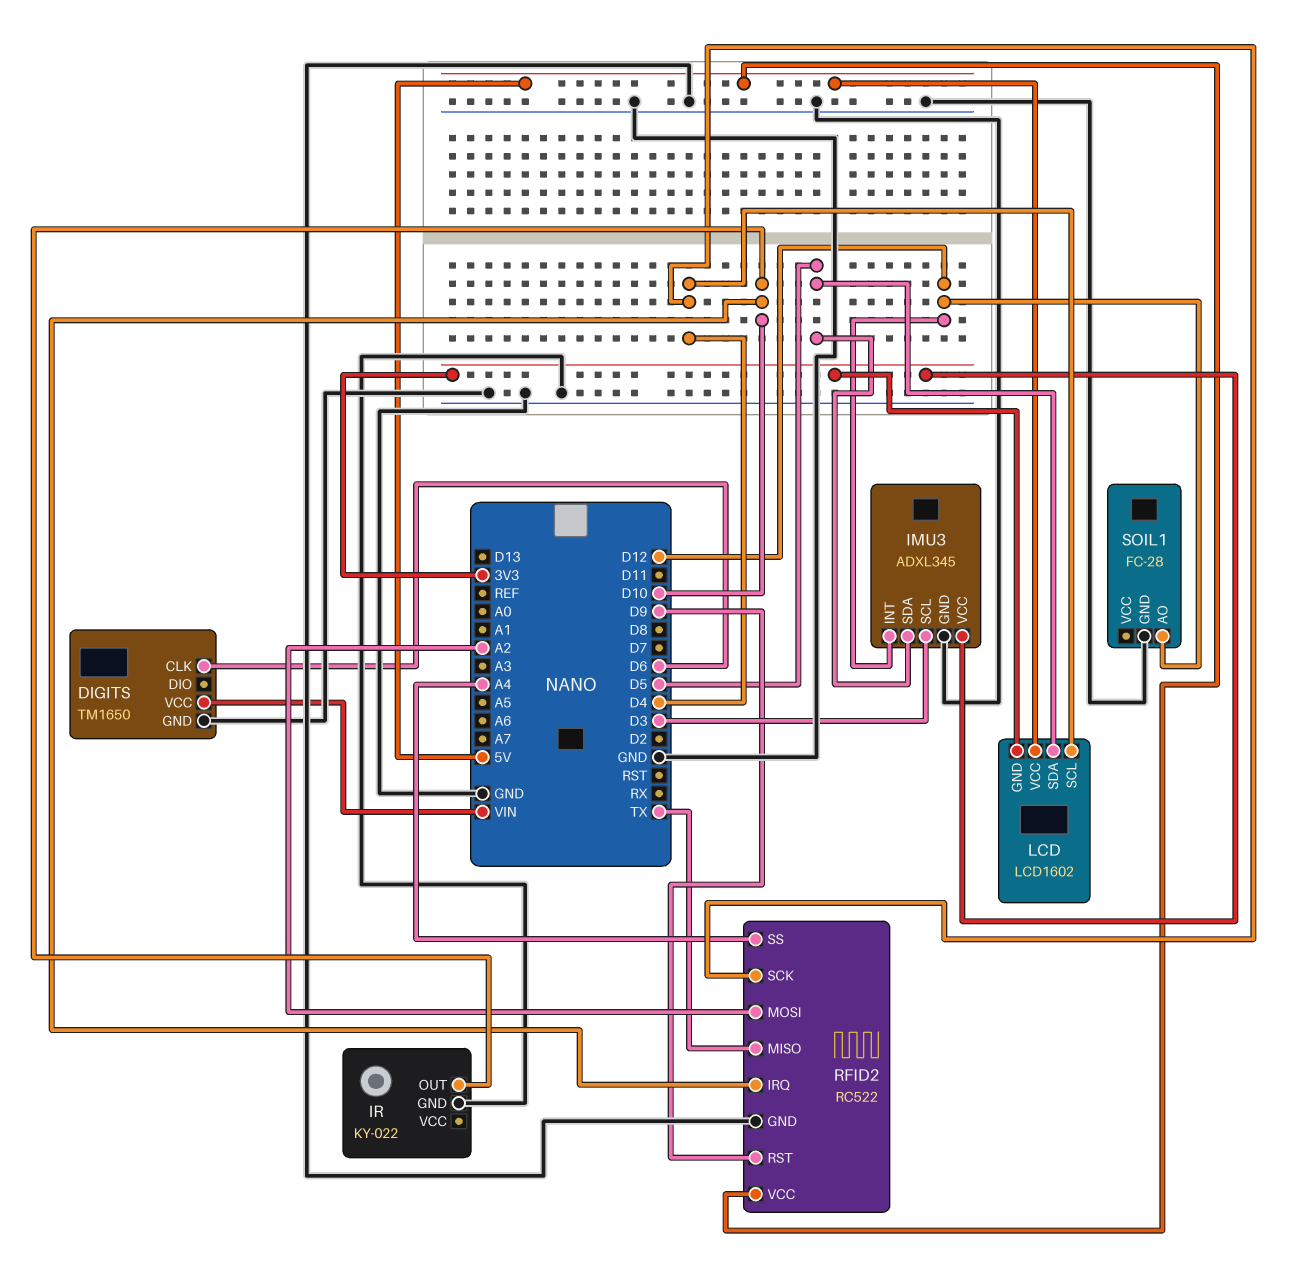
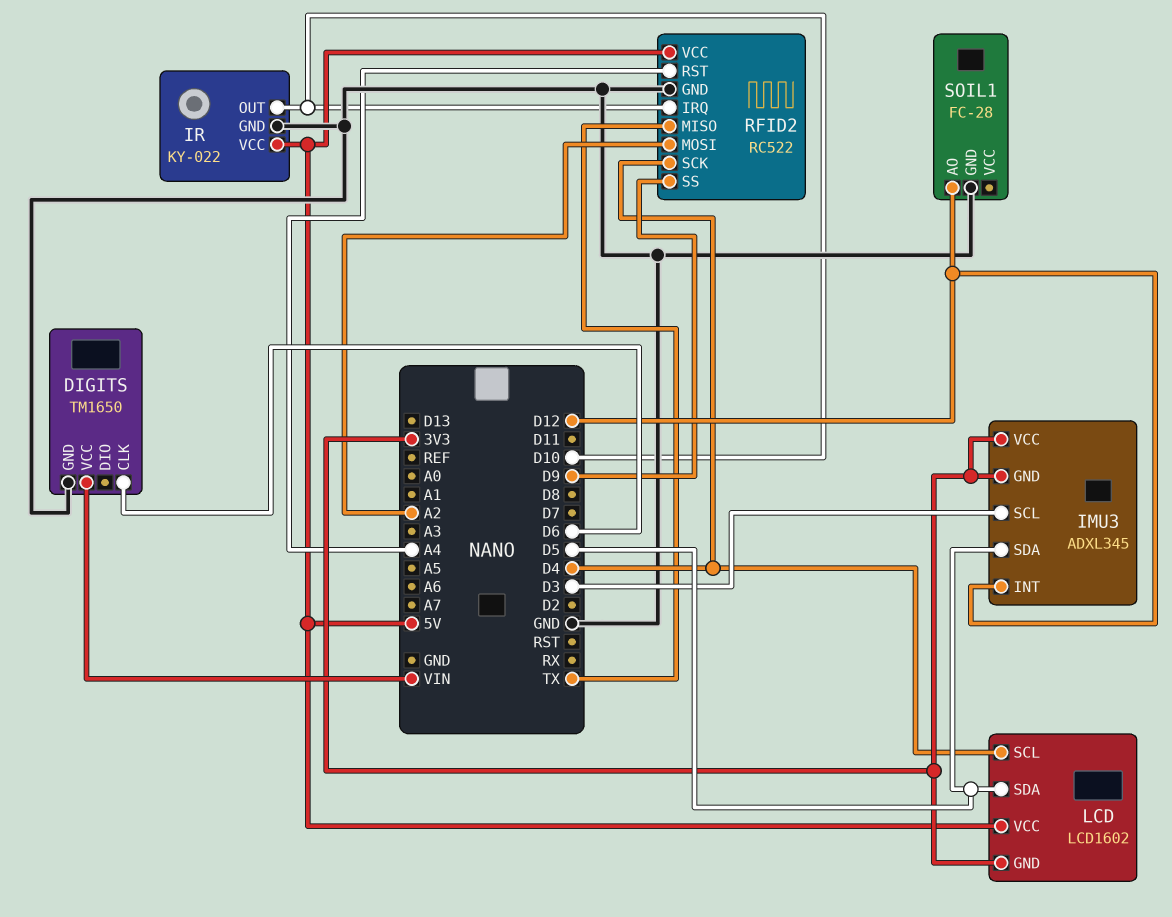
IMU3 pin GND: GND -> 3V3
IR pin VCC: none -> 5V
RFID2 pin RST: D9 -> A4
RFID2 pin SS: A4 -> D9

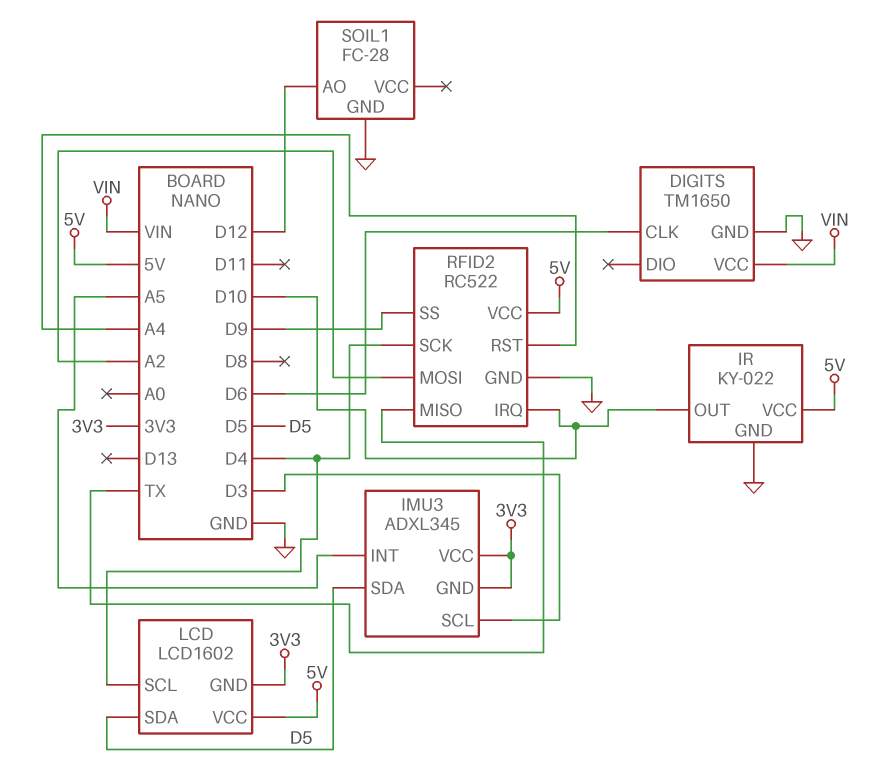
IMU3 pin INT: D12 -> A5

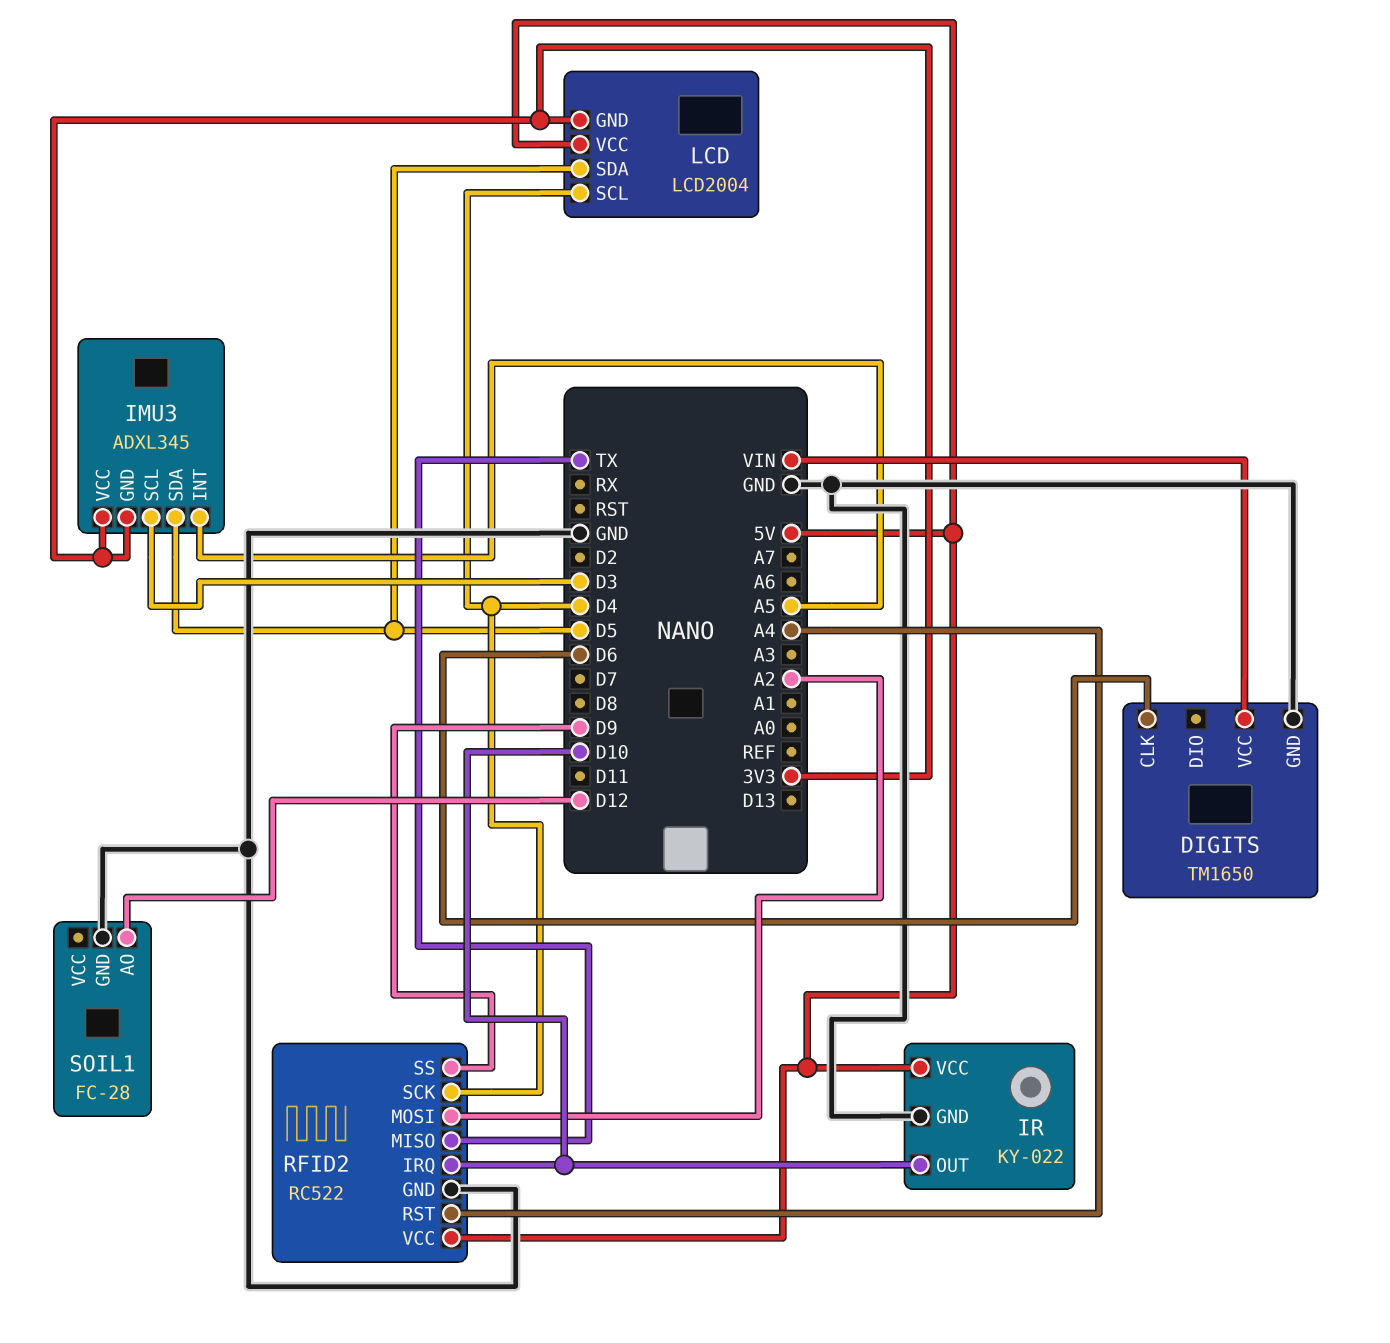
LCD: LCD1602 -> LCD2004

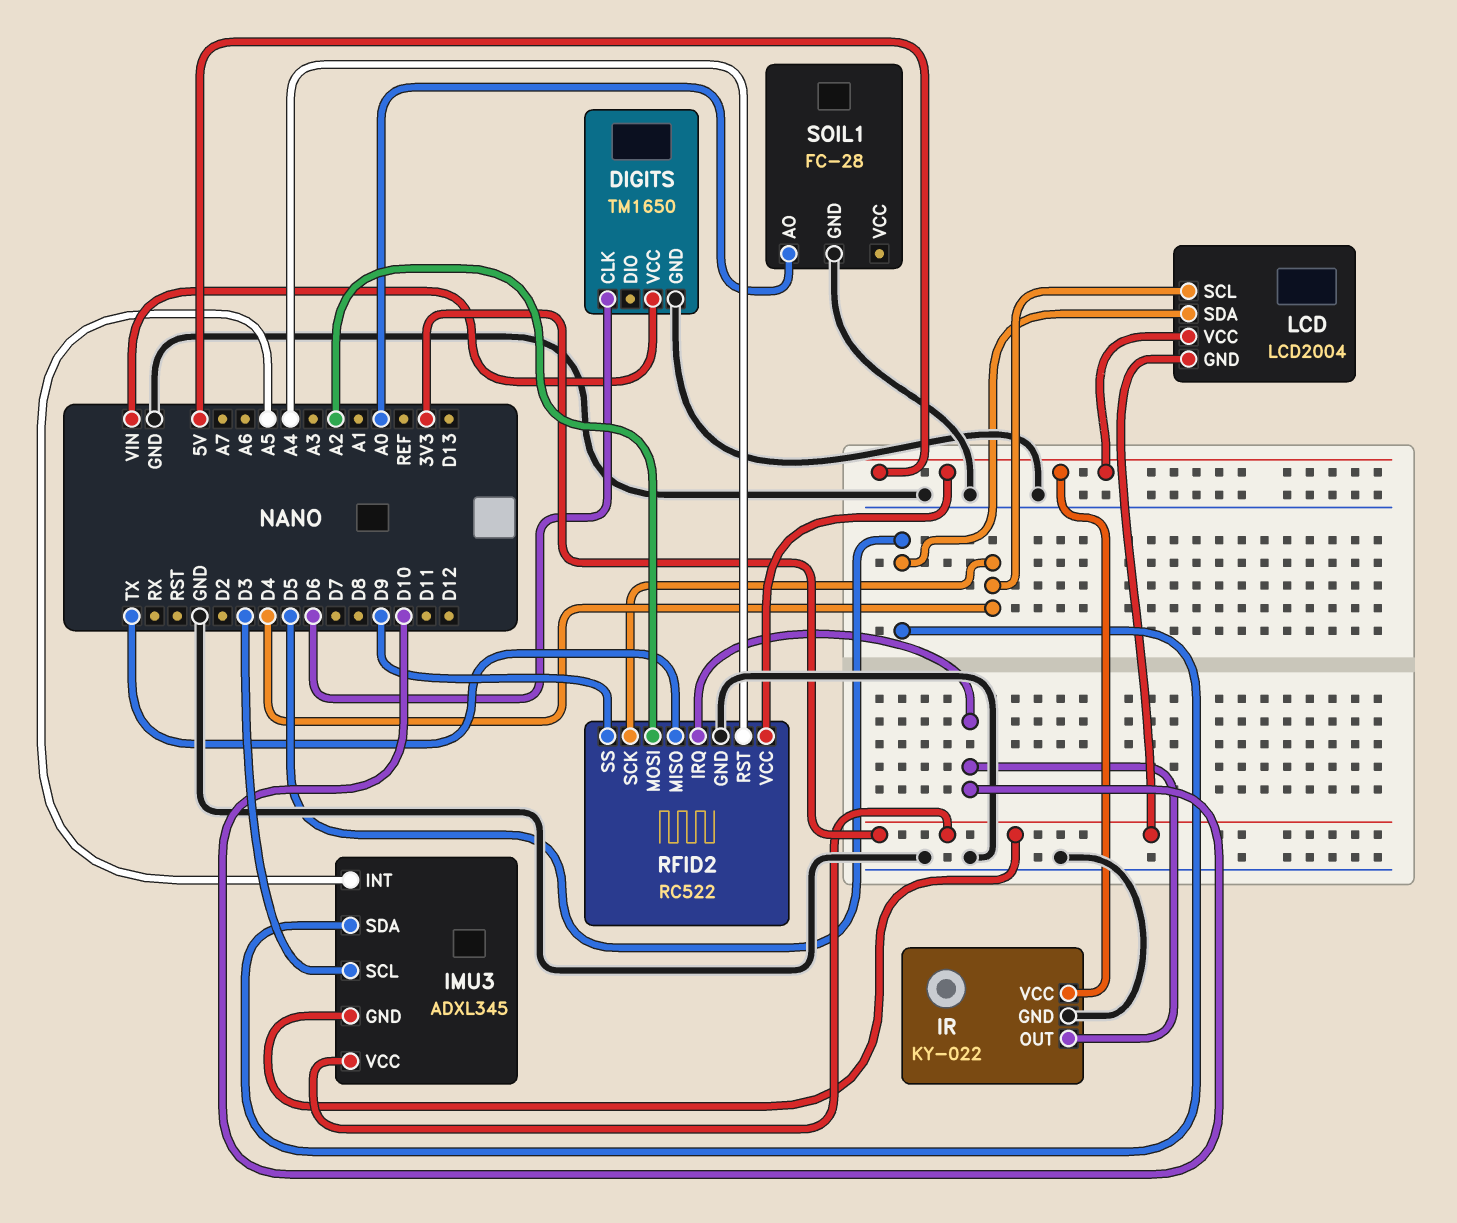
SOIL1 pin AO: D12 -> A0

